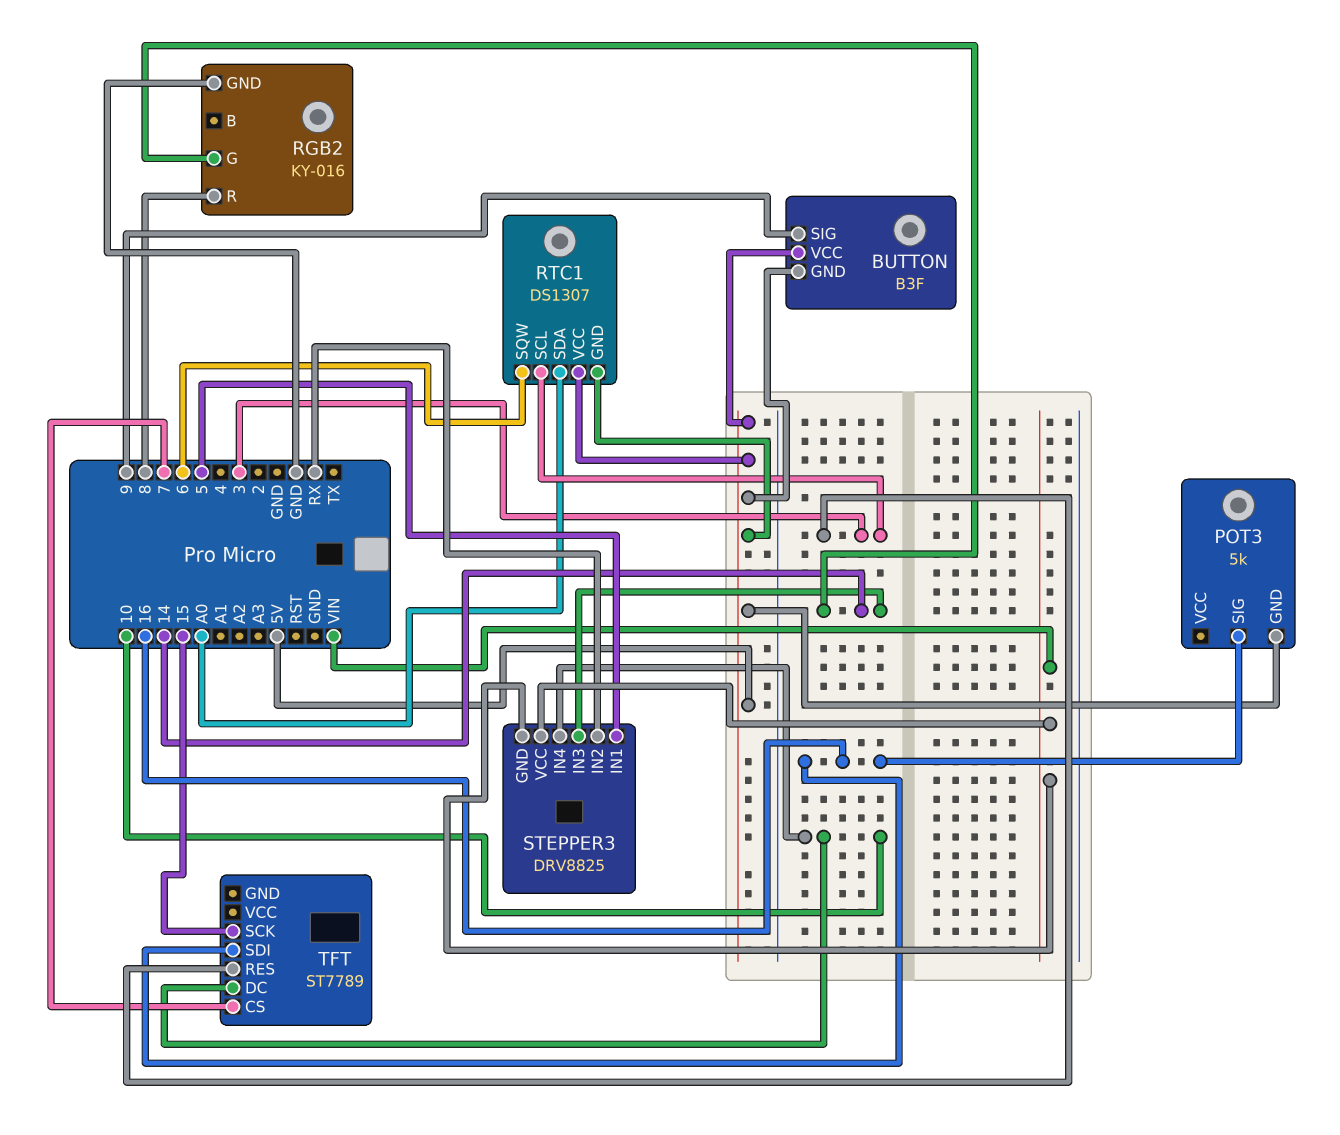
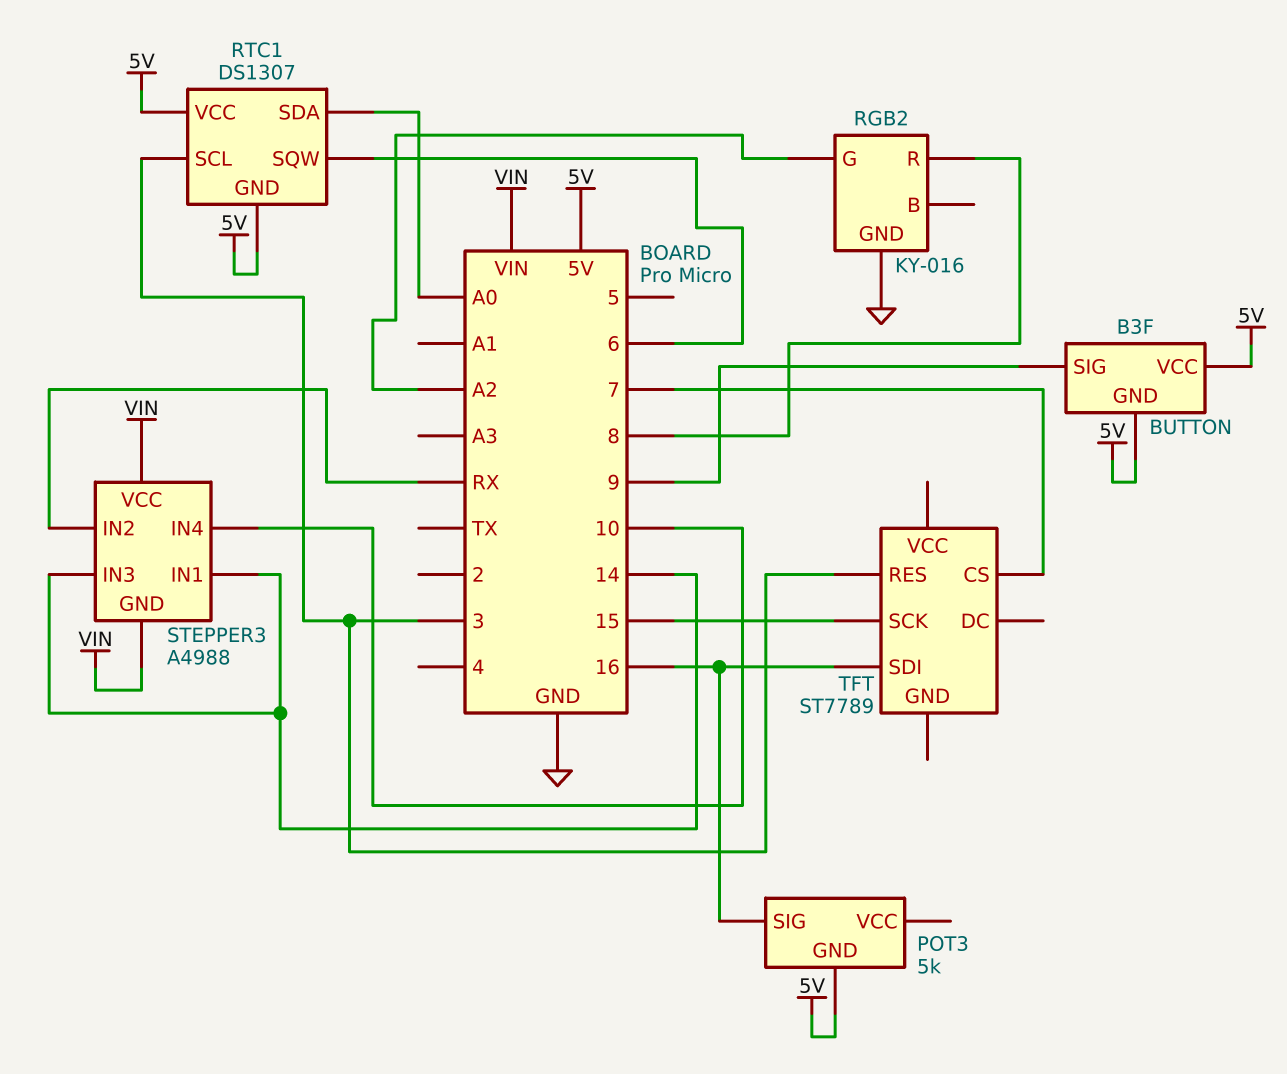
RGB2 pin G: 14 -> A2
STEPPER3: DRV8825 -> A4988
STEPPER3 pin IN1: 5 -> 14
TFT pin DC: 10 -> none

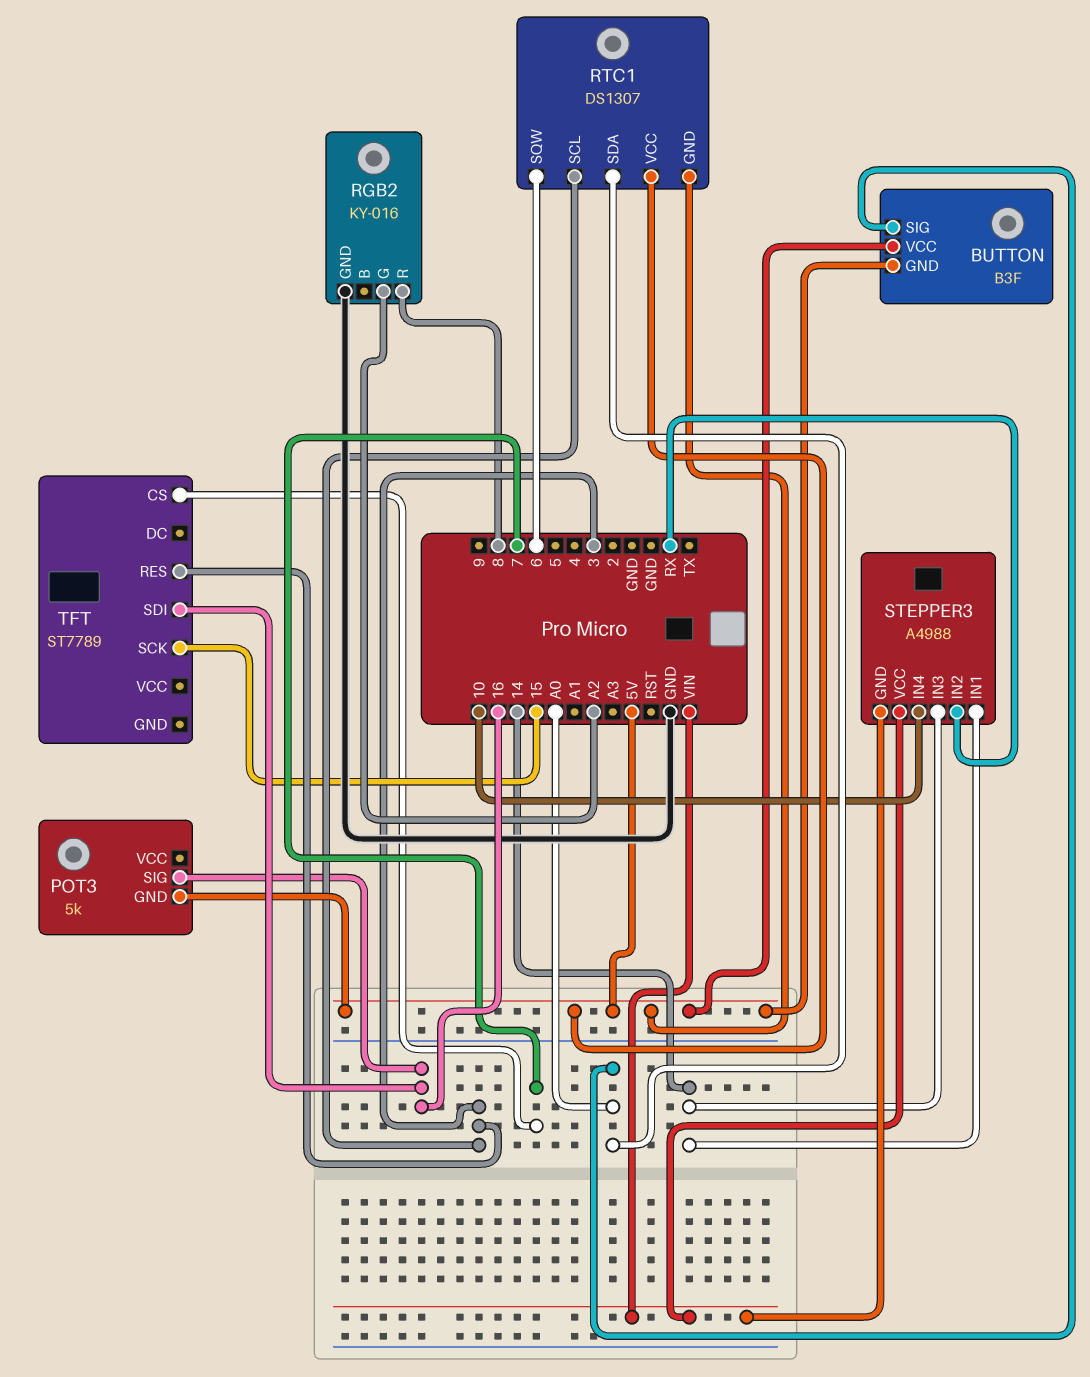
BUTTON pin SIG: 9 -> A0

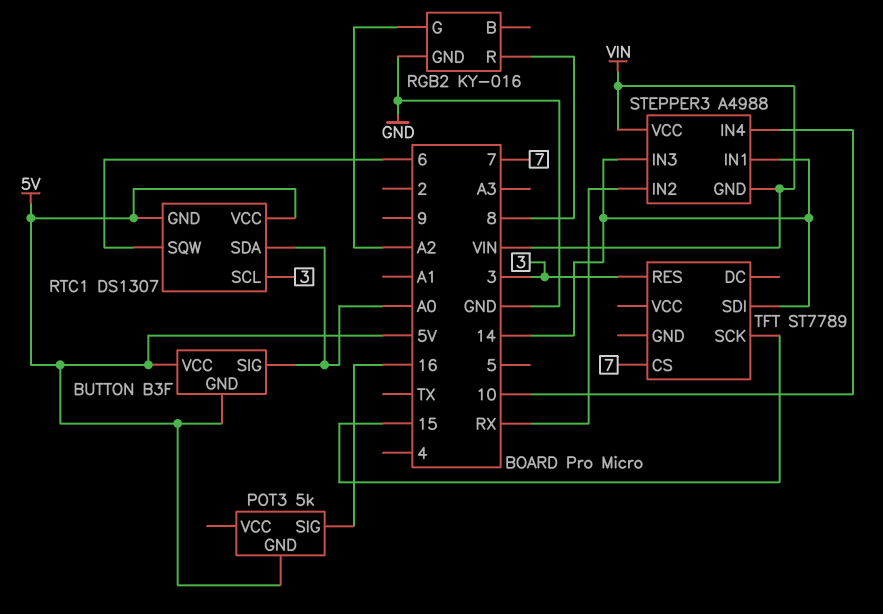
TFT pin SDI: 16 -> 14

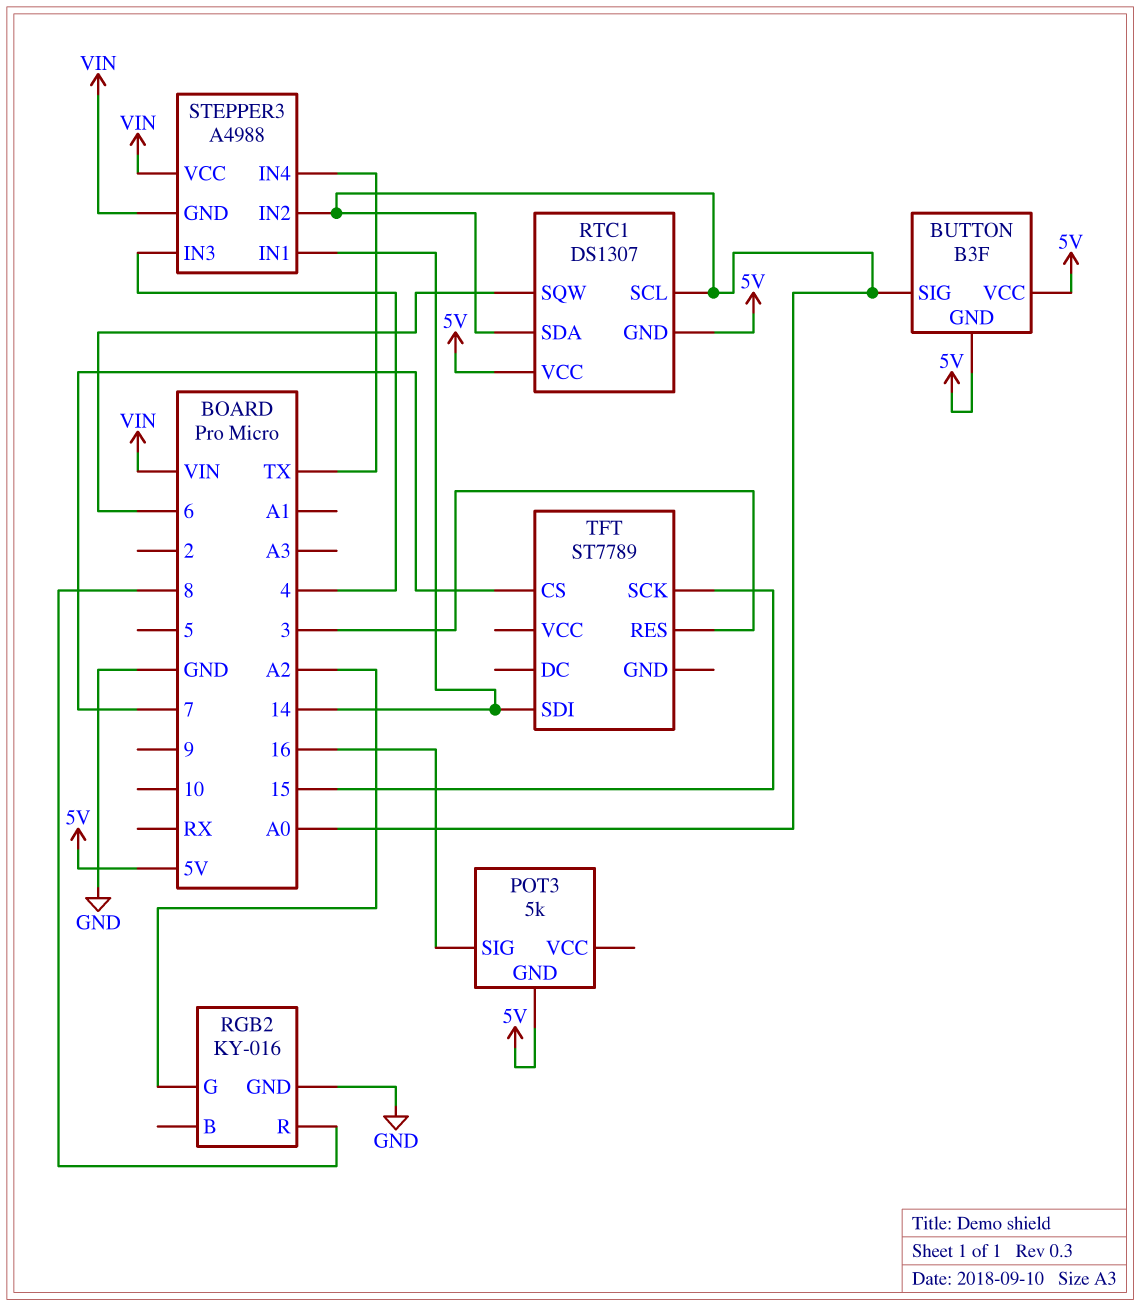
RTC1 pin SCL: 3 -> A0
STEPPER3 pin IN2: RX -> A0
STEPPER3 pin IN3: 14 -> 4
STEPPER3 pin IN4: 10 -> TX

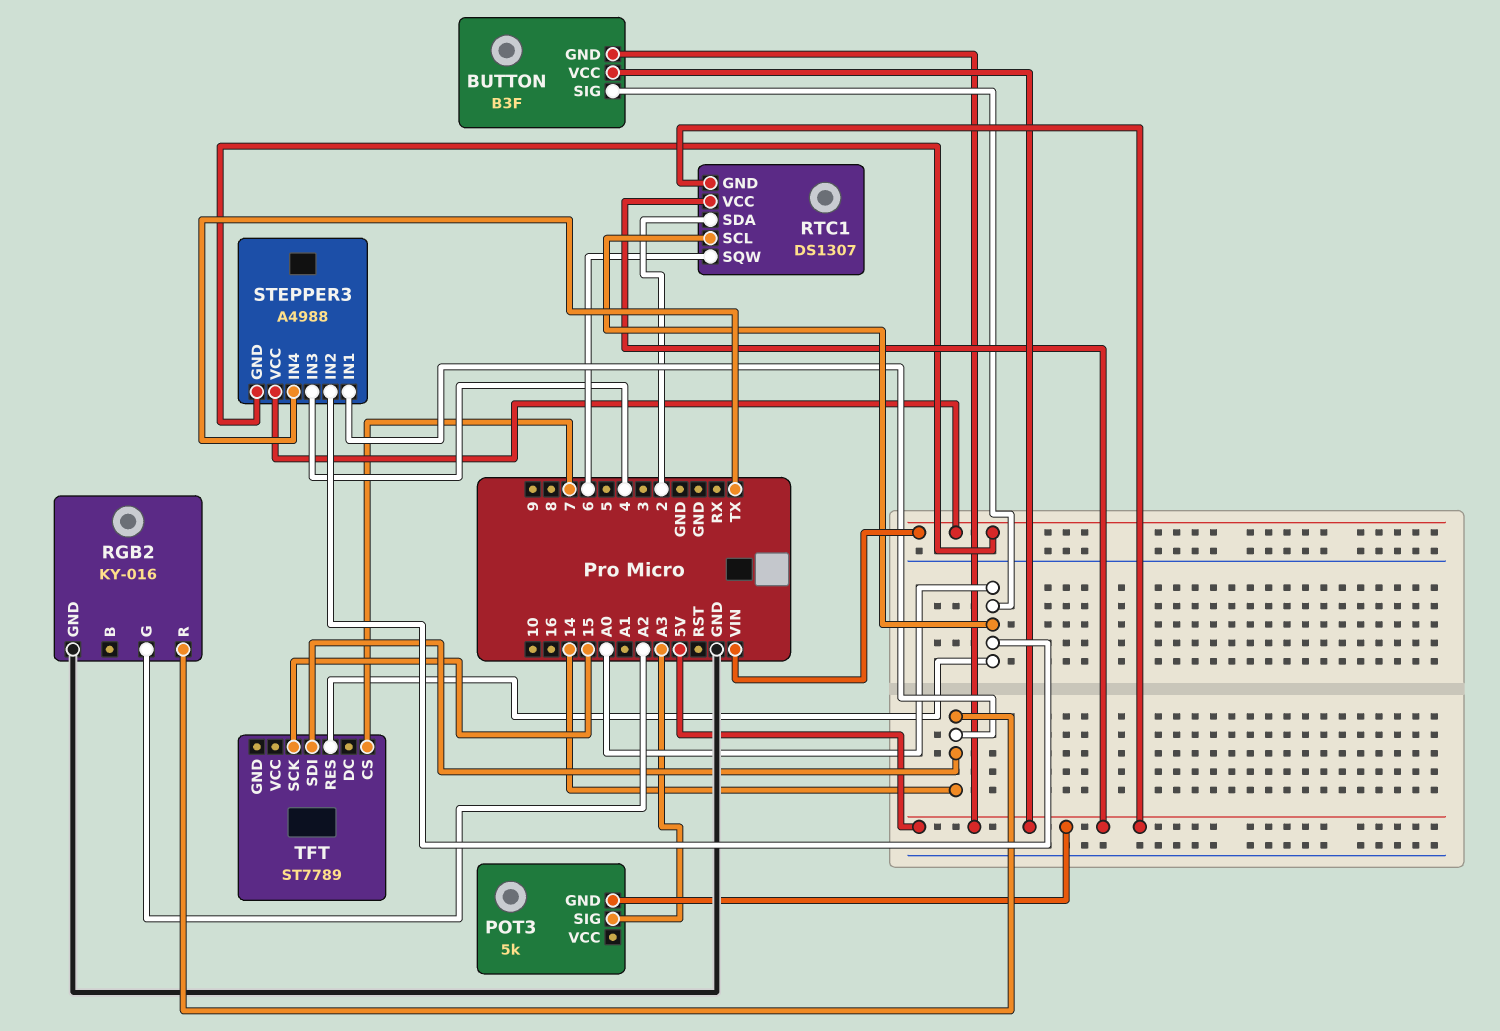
POT3 pin SIG: 16 -> A3
RGB2 pin R: 8 -> 14
RTC1 pin SDA: A0 -> 2
TFT pin RES: 3 -> A0

